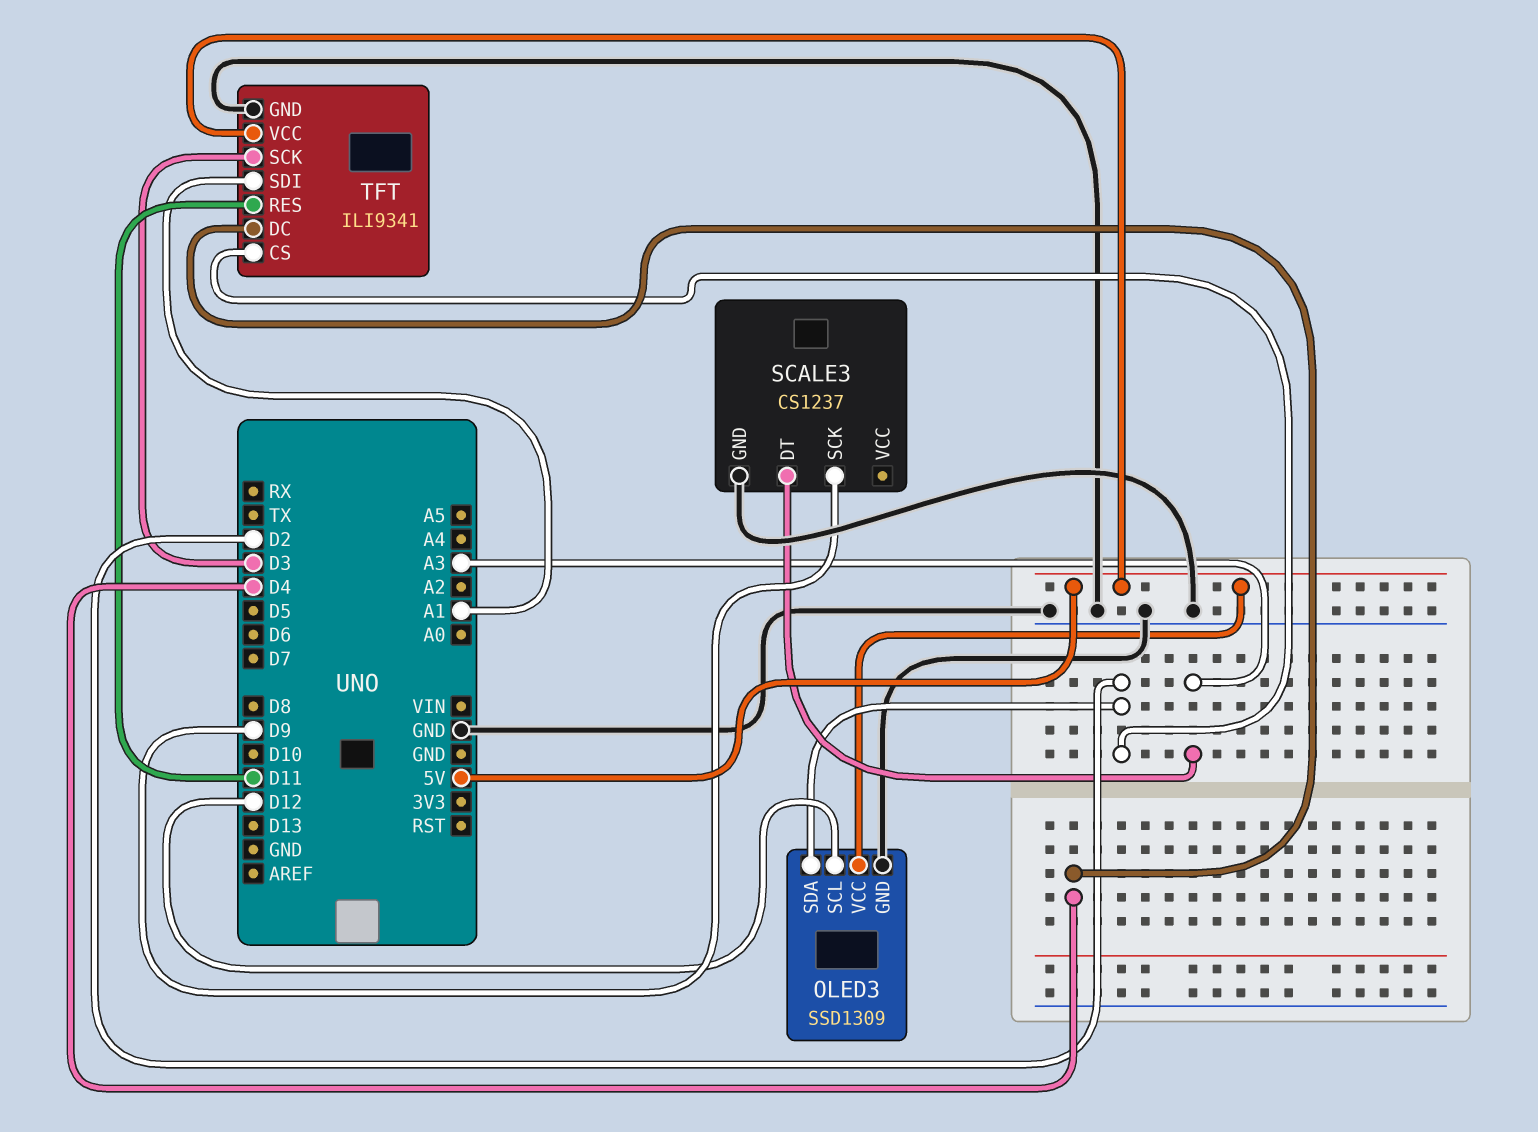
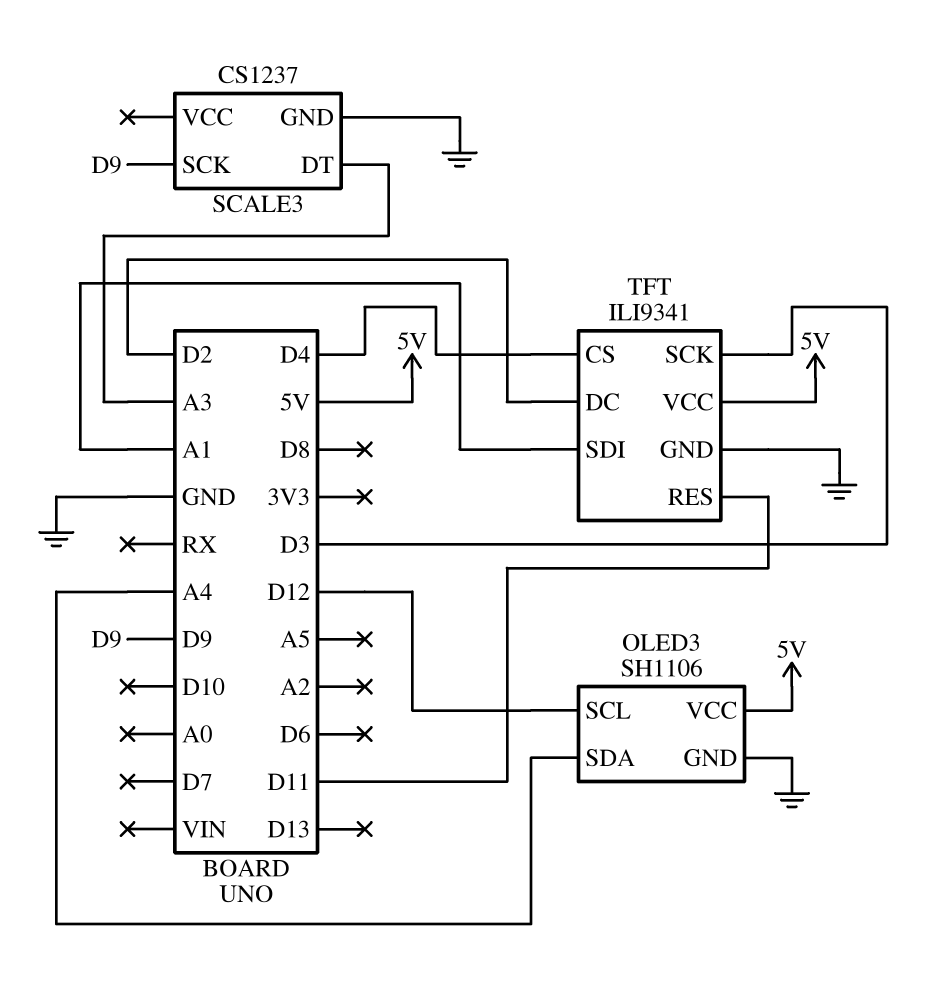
OLED3: SSD1309 -> SH1106
OLED3 pin SDA: D2 -> A4
TFT pin CS: D2 -> D4
TFT pin DC: D4 -> D2

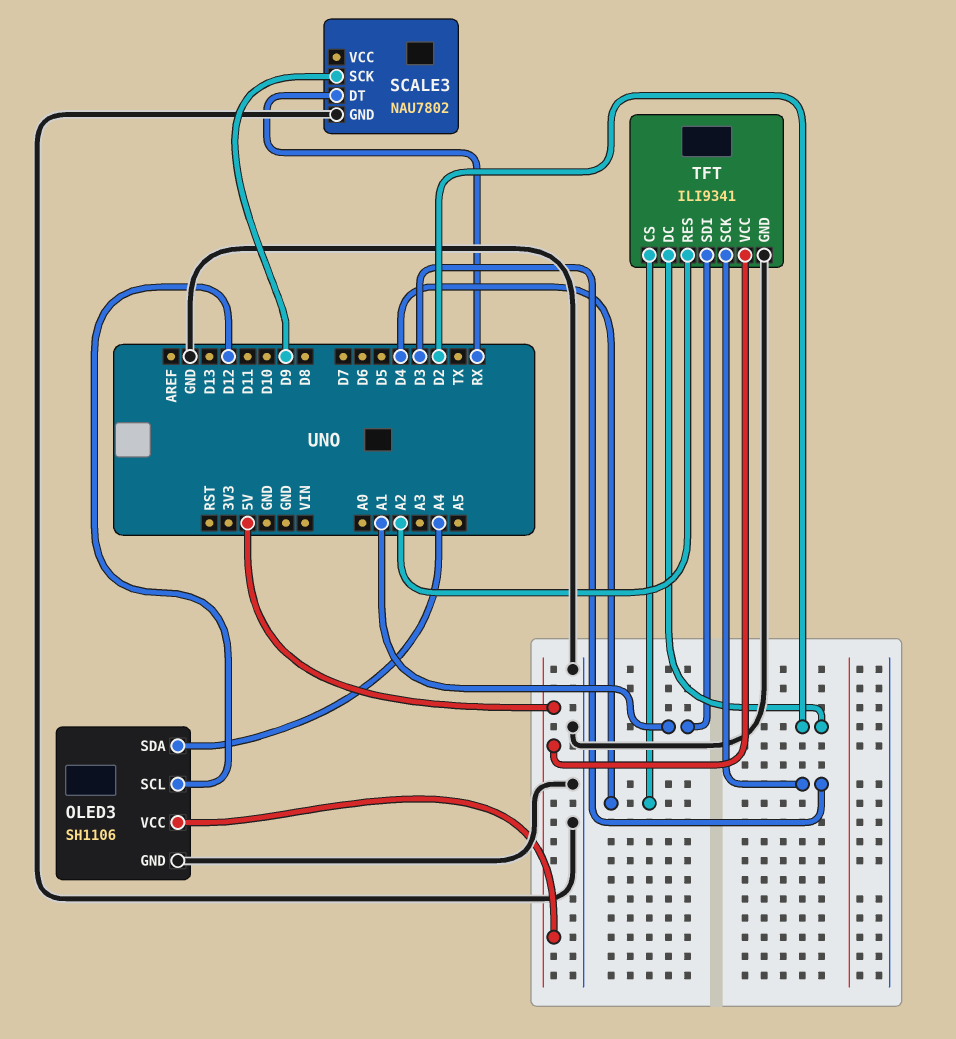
SCALE3: CS1237 -> NAU7802
SCALE3 pin DT: A3 -> RX
TFT pin RES: D11 -> A2

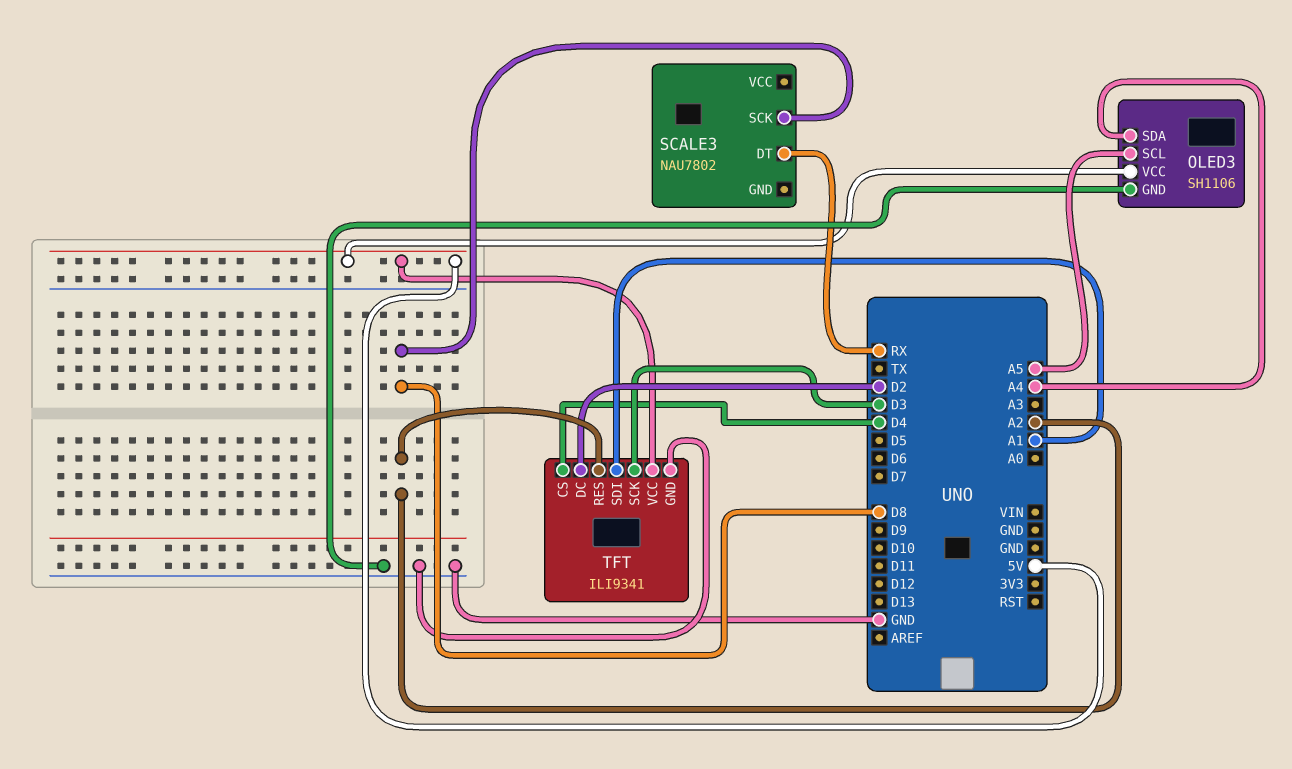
OLED3 pin SCL: D12 -> A5
SCALE3 pin GND: GND -> none
SCALE3 pin SCK: D9 -> D8

